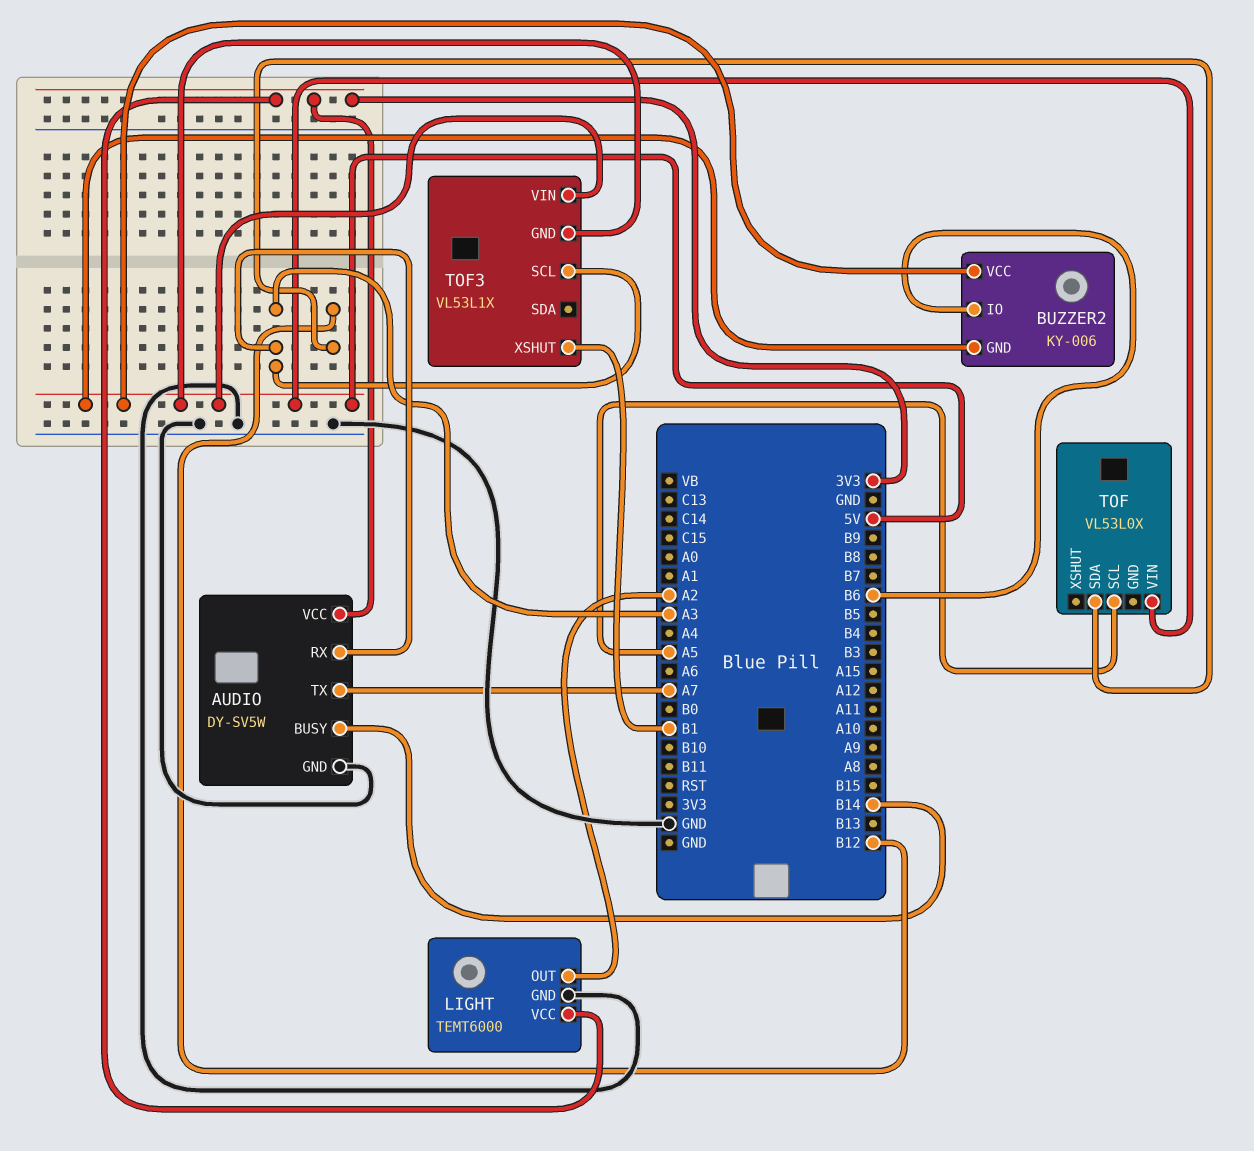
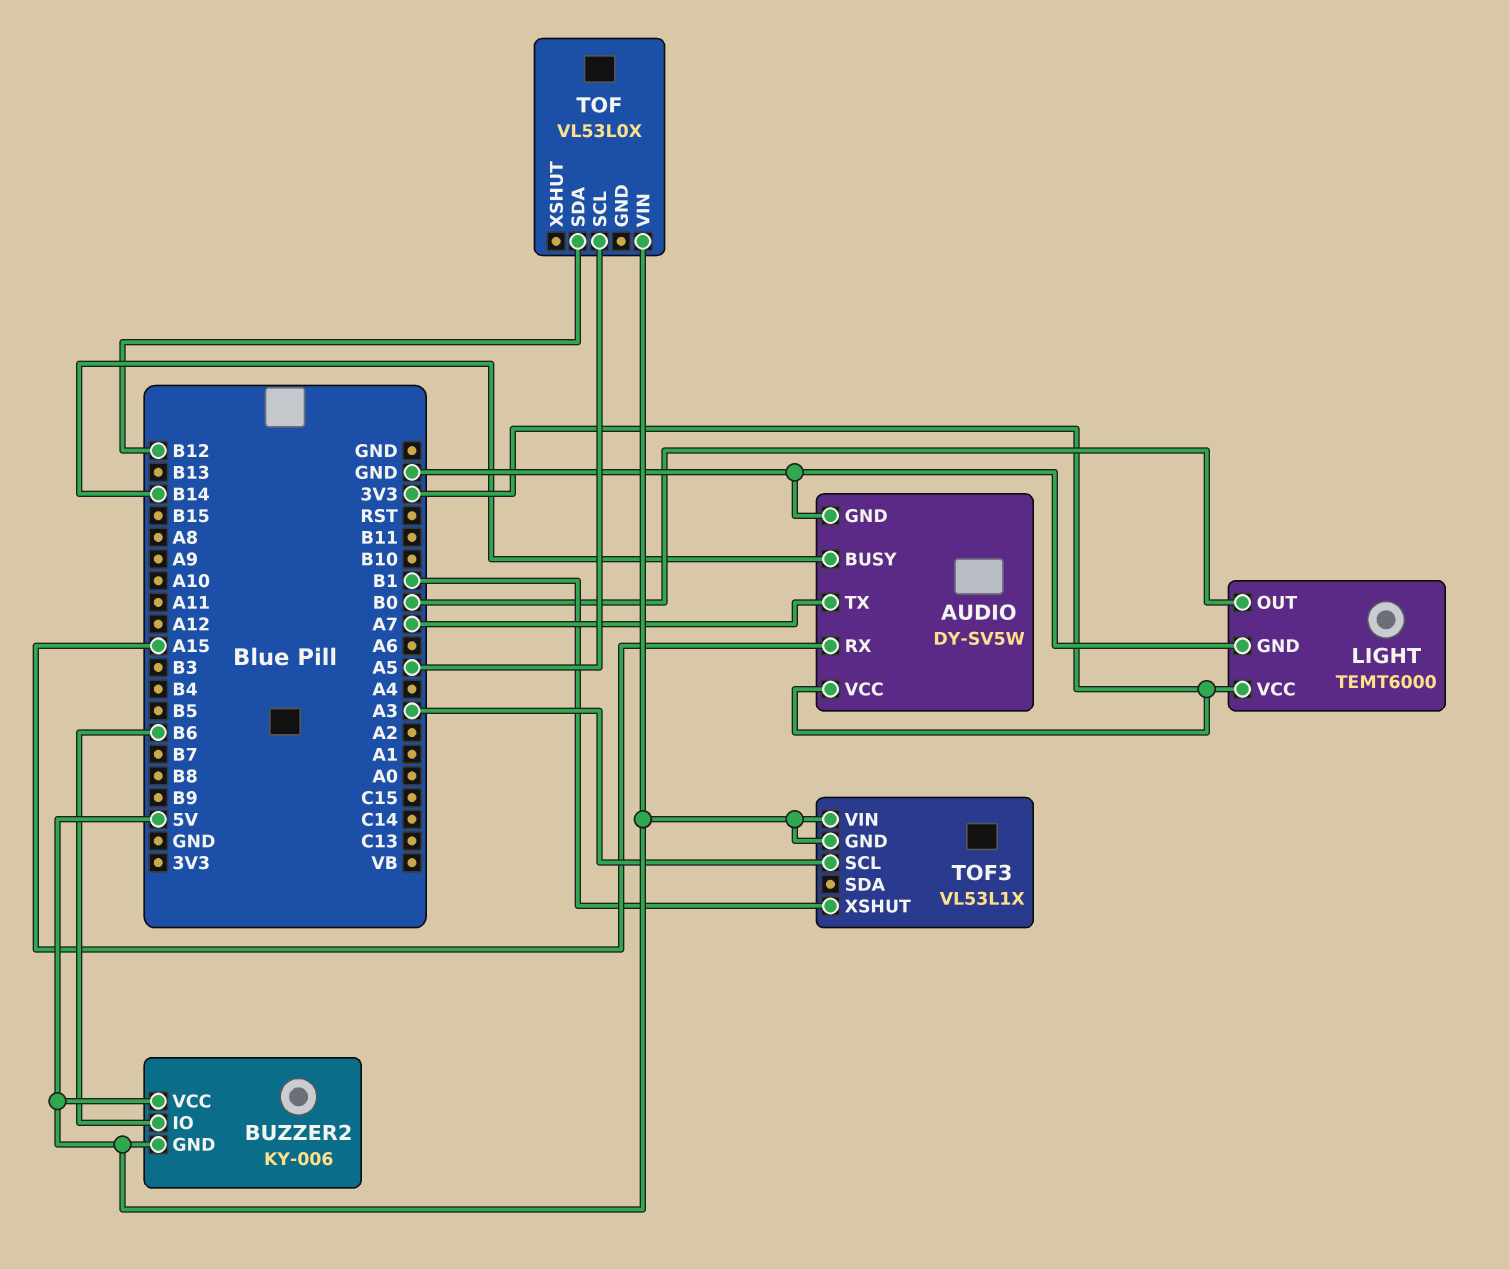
AUDIO pin RX: A3 -> A15
LIGHT pin OUT: A2 -> B0

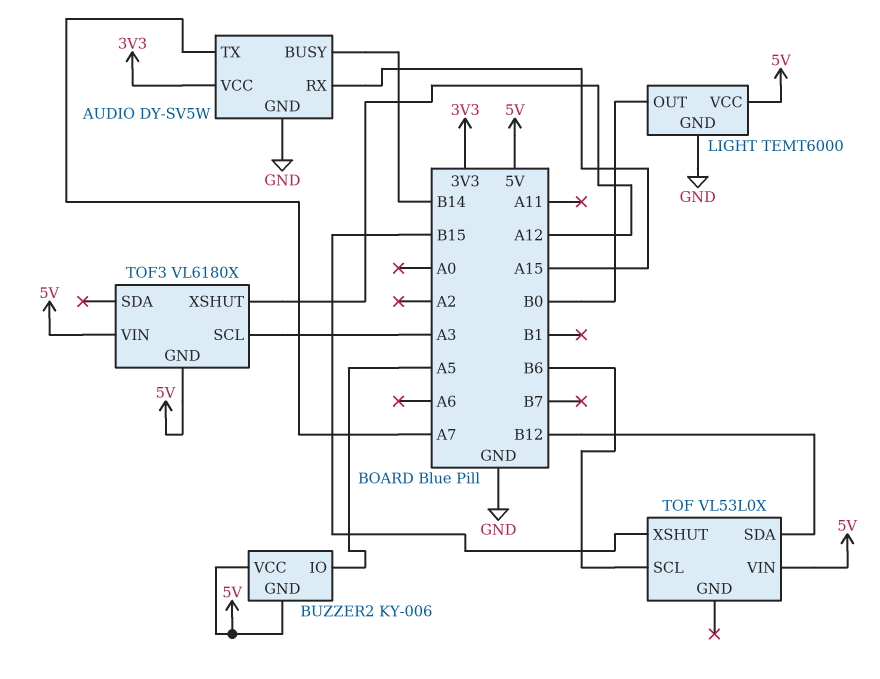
BUZZER2 pin IO: B6 -> A5
LIGHT pin VCC: 3V3 -> 5V
TOF pin SCL: A5 -> B6
TOF pin XSHUT: none -> B15
TOF3: VL53L1X -> VL6180X
TOF3 pin XSHUT: B1 -> A12

